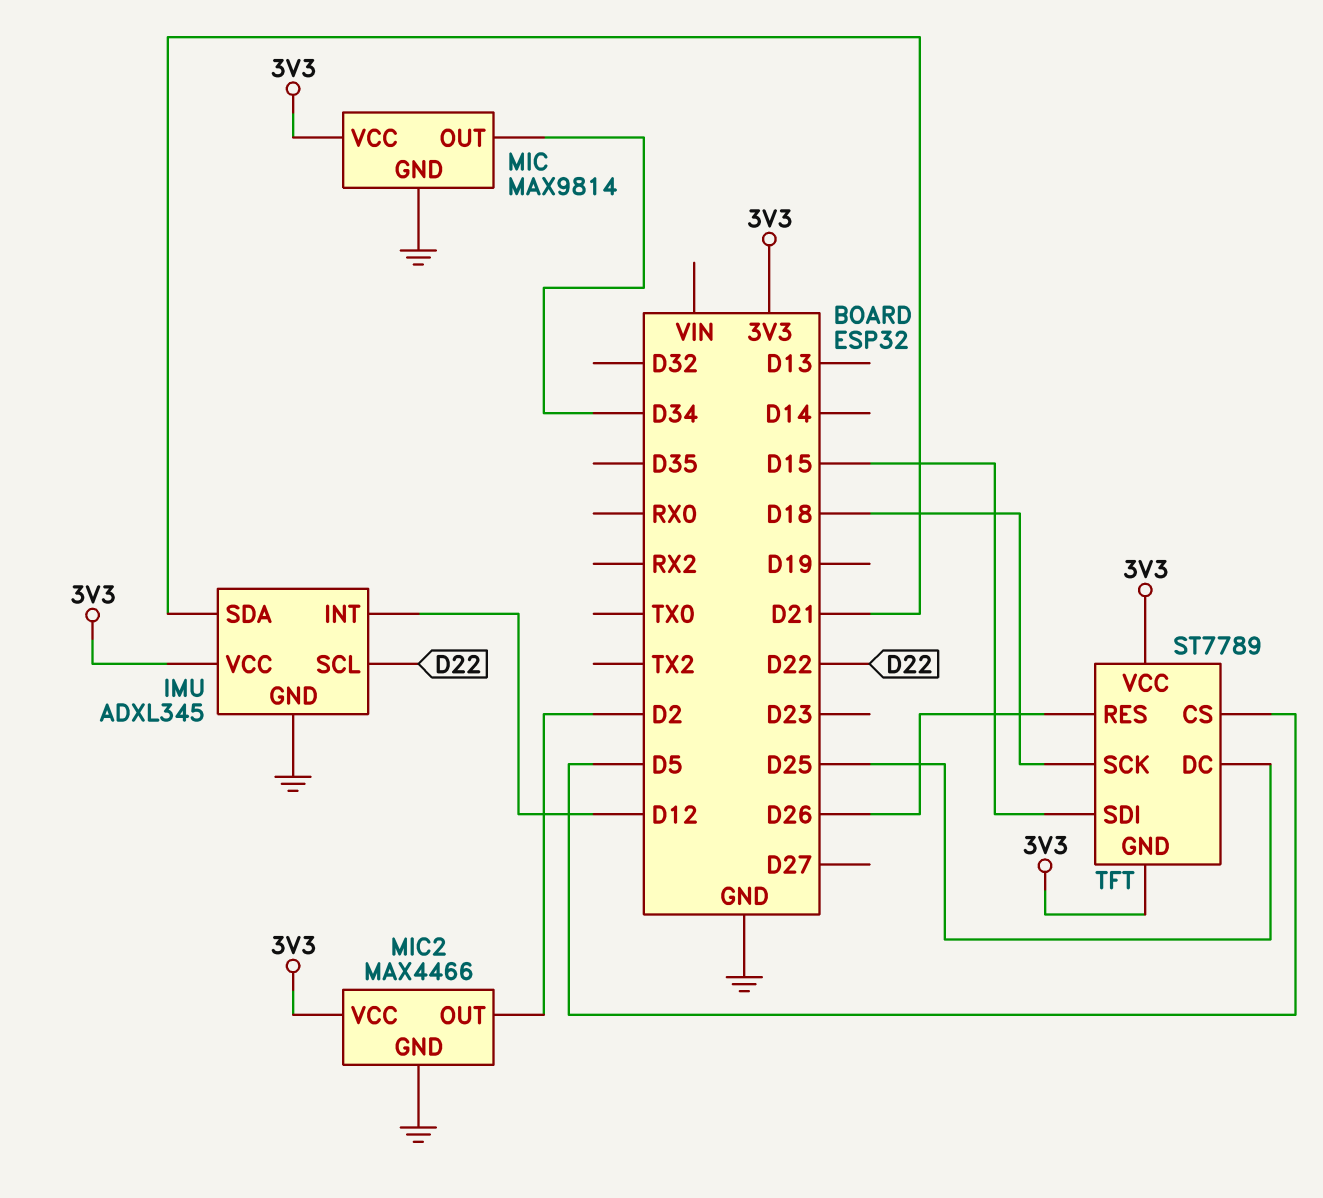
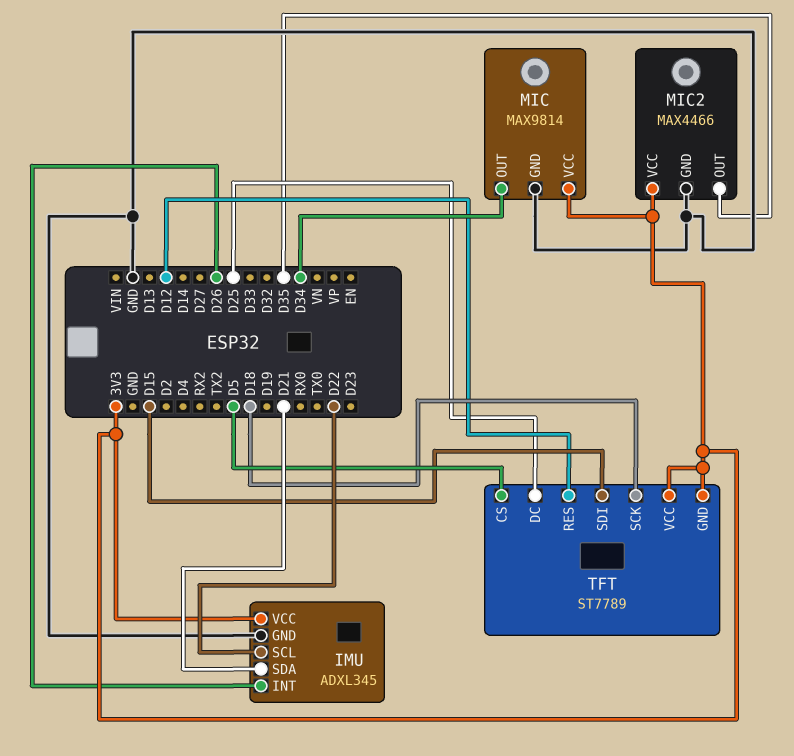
IMU pin INT: D12 -> D26
MIC2 pin OUT: D2 -> D35
TFT pin RES: D26 -> D12

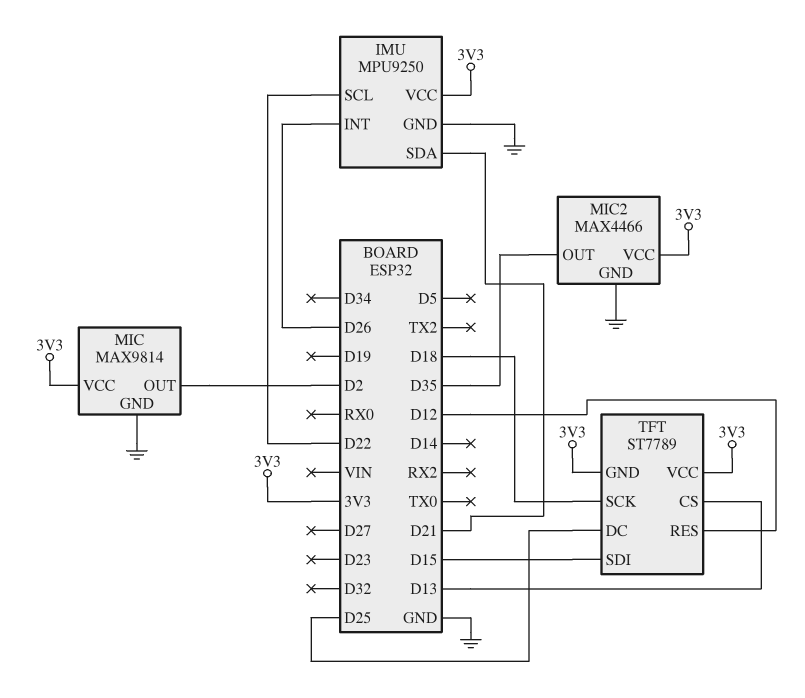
IMU: ADXL345 -> MPU9250
MIC pin OUT: D34 -> D2
TFT pin CS: D5 -> D13

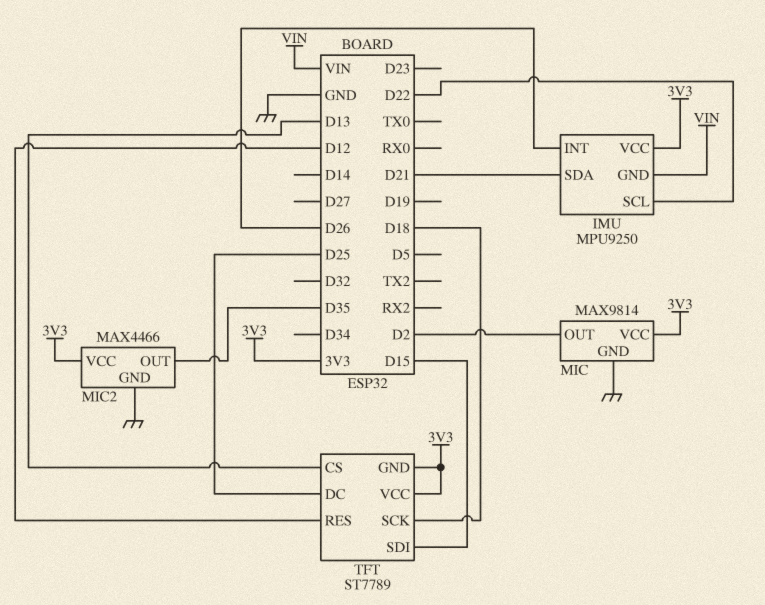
IMU pin GND: GND -> VIN

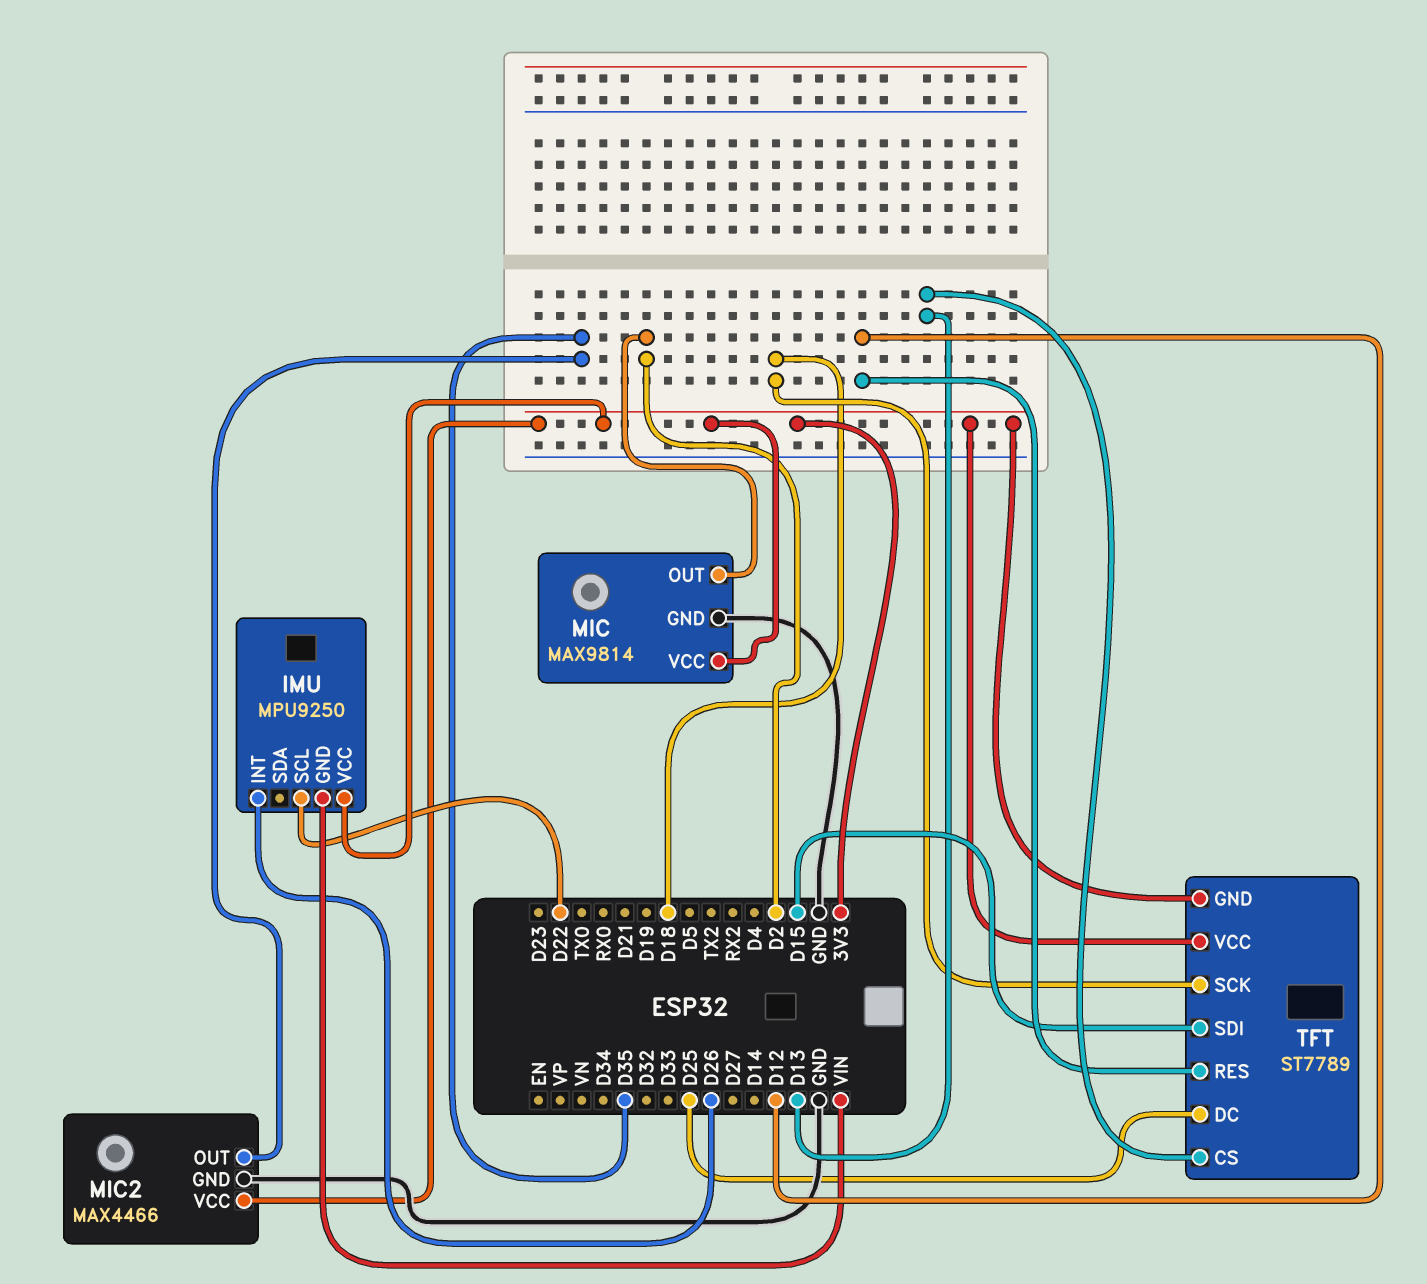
IMU pin SDA: D21 -> none

